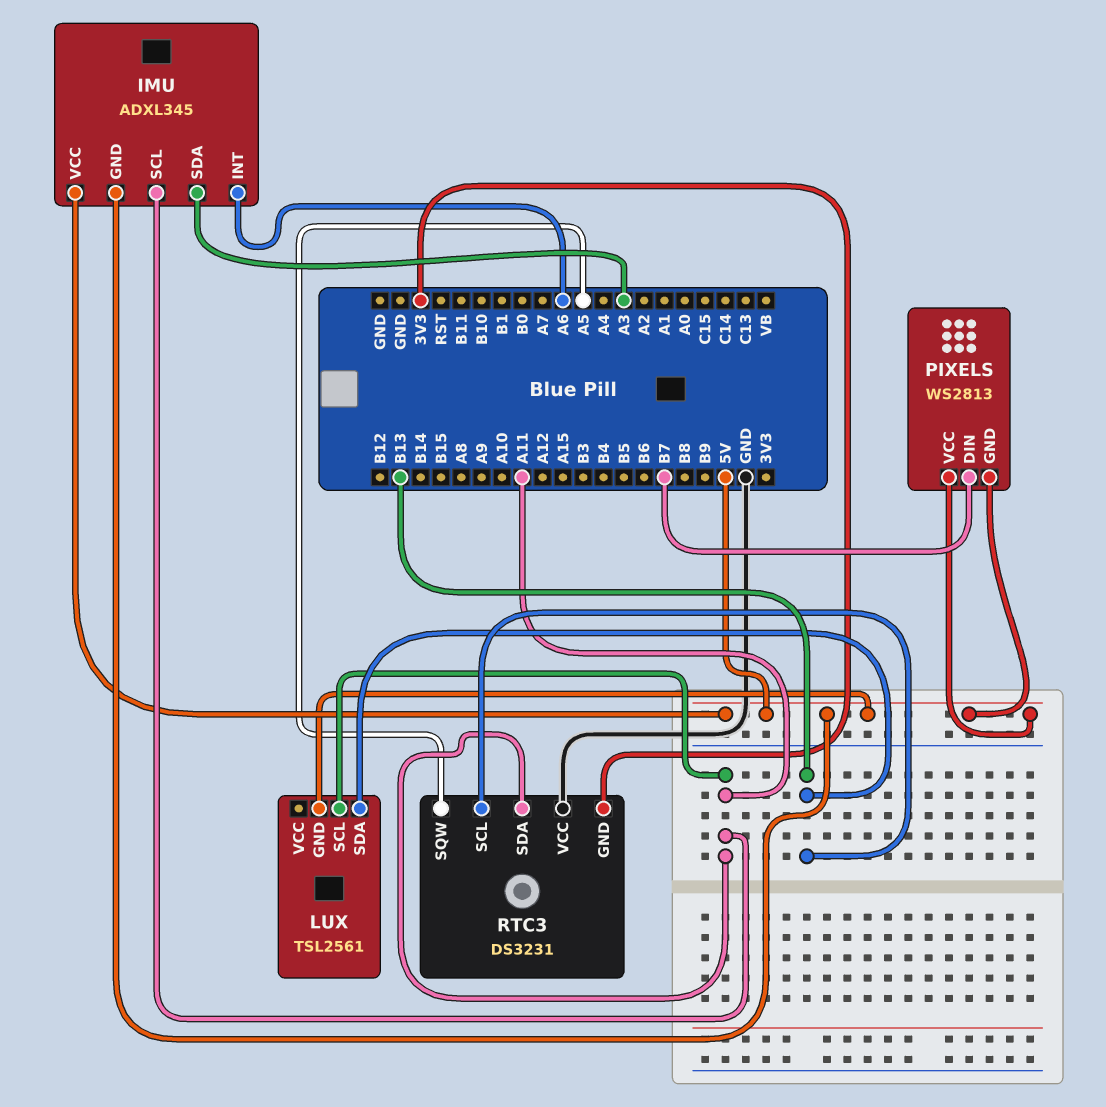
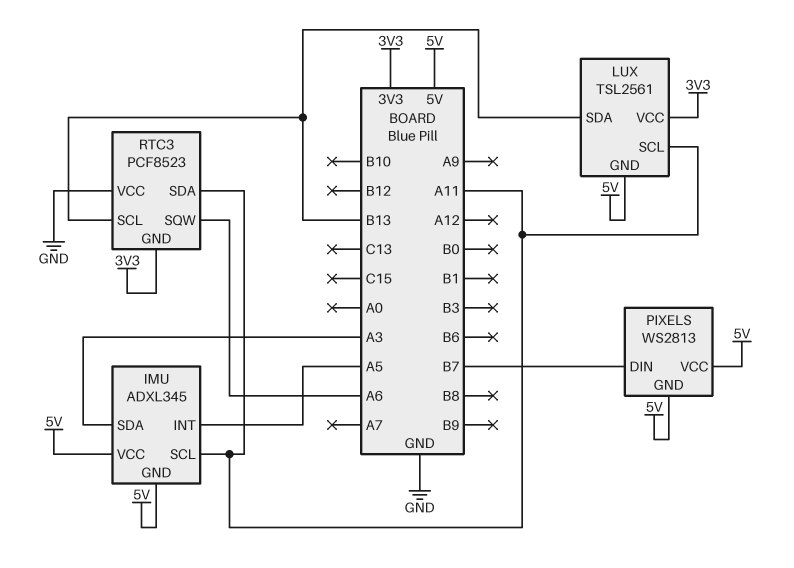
IMU pin INT: A6 -> A5
LUX pin VCC: none -> 3V3
RTC3: DS3231 -> PCF8523
RTC3 pin SQW: A5 -> A6

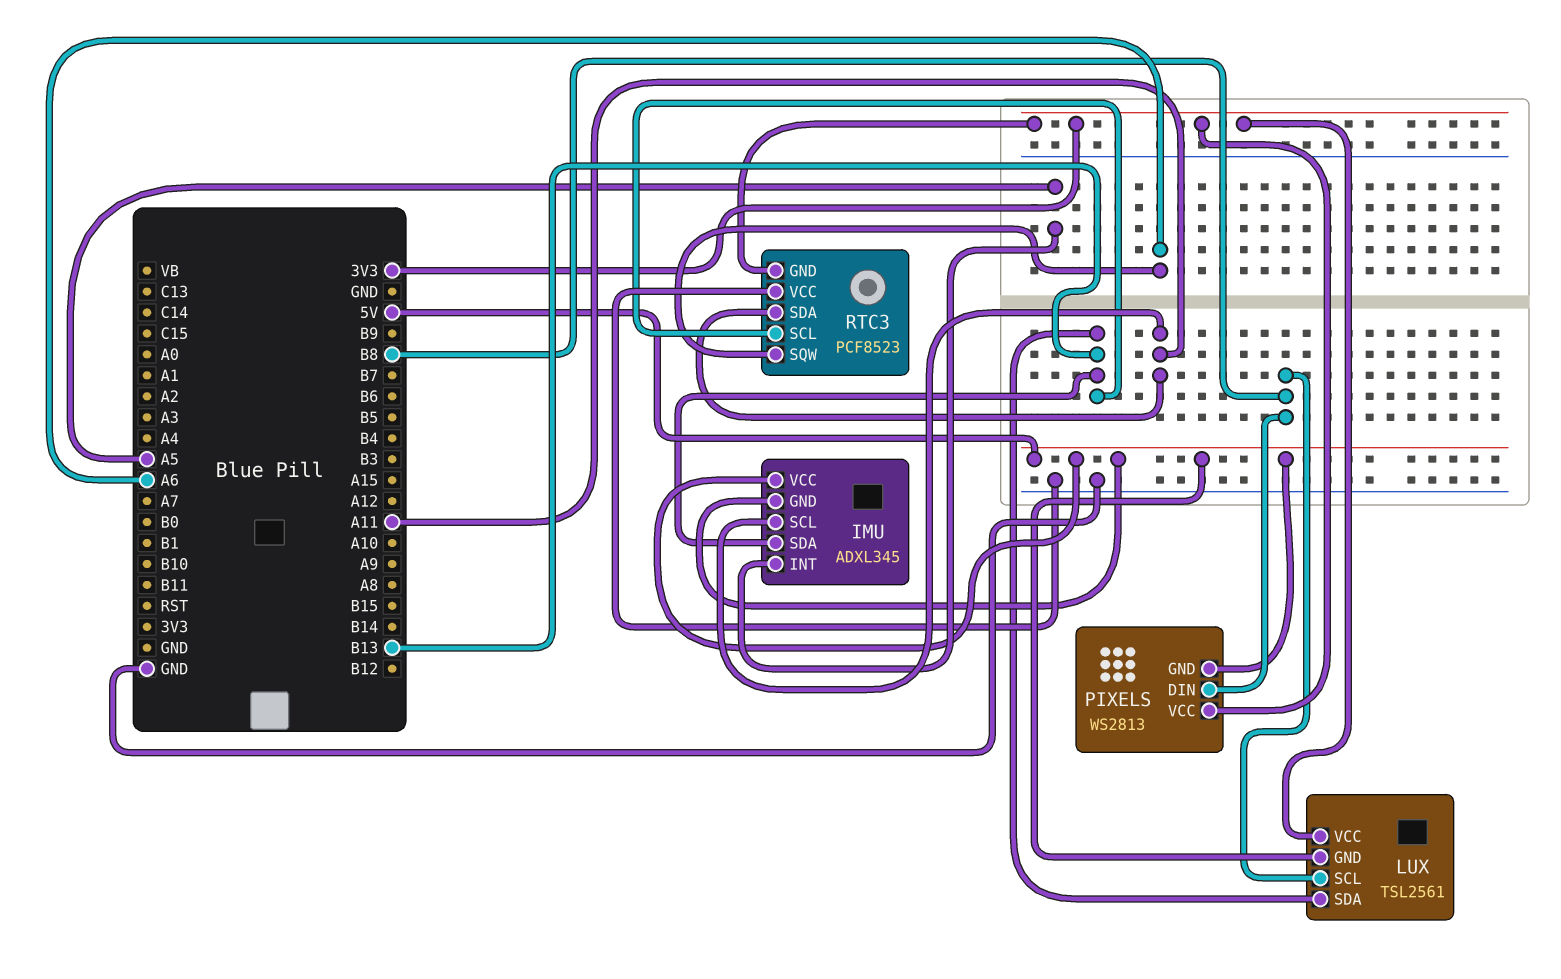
IMU pin SDA: A3 -> B13
LUX pin SCL: A11 -> B8
PIXELS pin DIN: B7 -> B8
PIXELS pin VCC: 5V -> 3V3

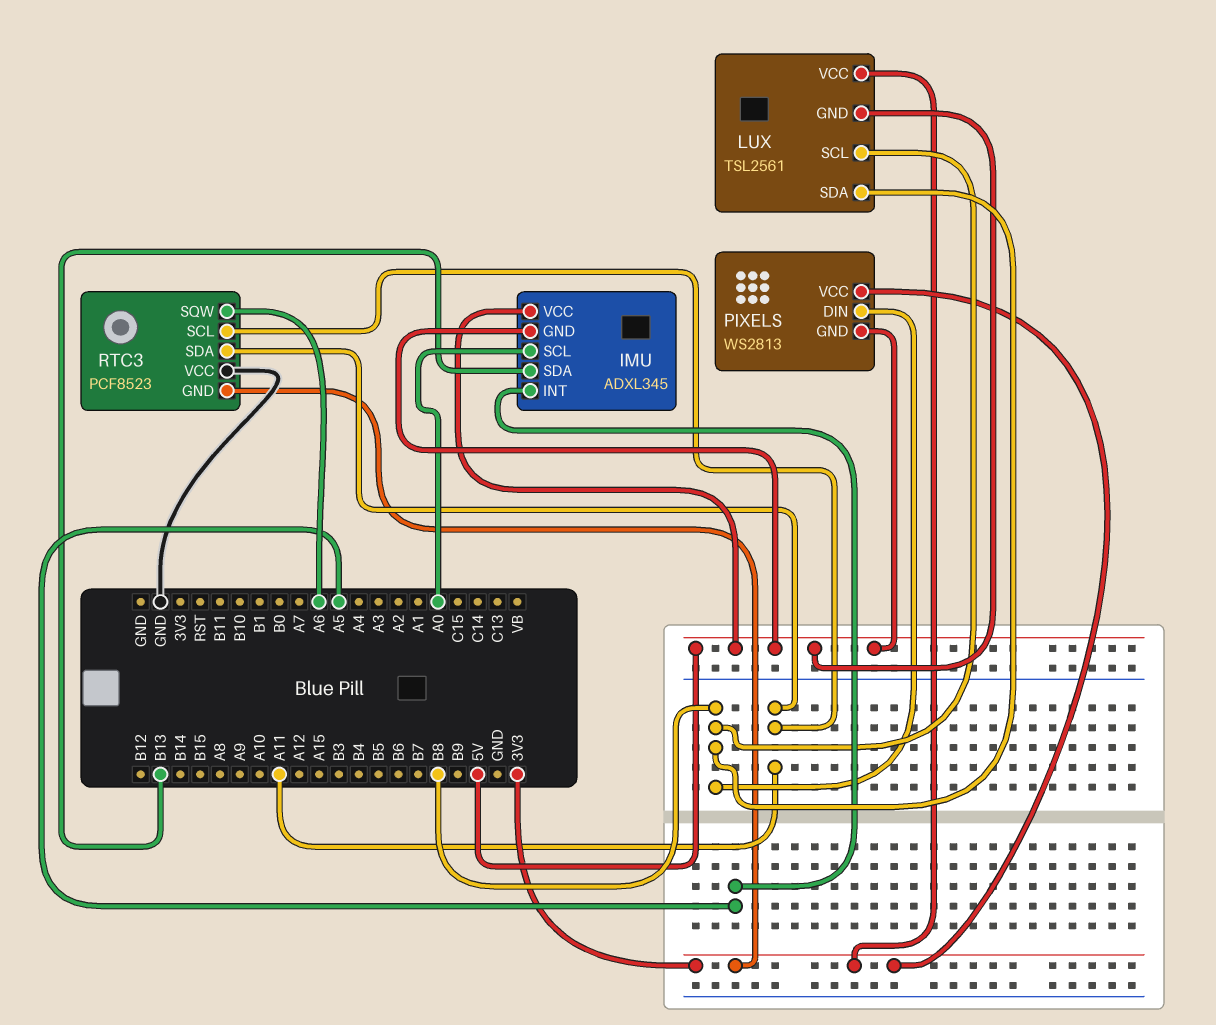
IMU pin SCL: A11 -> A0
LUX pin SDA: B13 -> B8
RTC3 pin SCL: B13 -> A11

